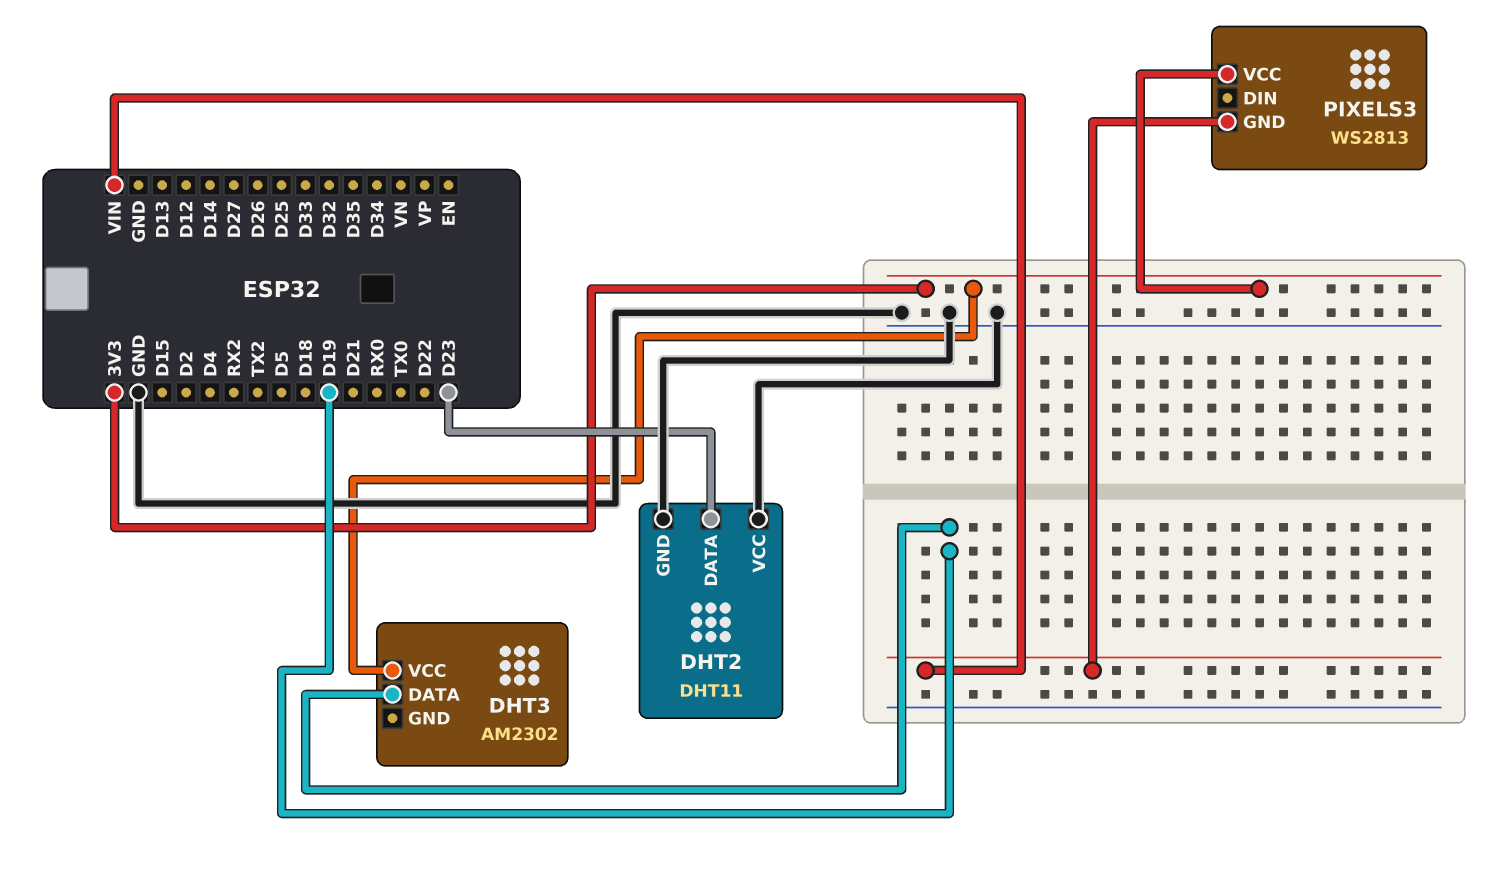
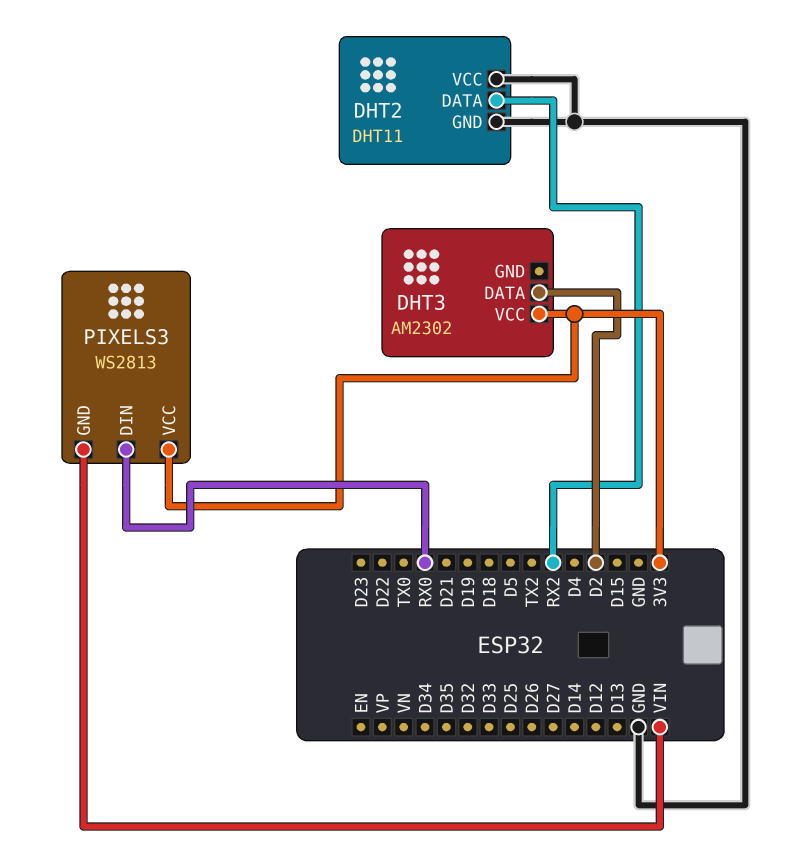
DHT2 pin DATA: D23 -> RX2
DHT3 pin DATA: D19 -> D2
PIXELS3 pin DIN: none -> RX0

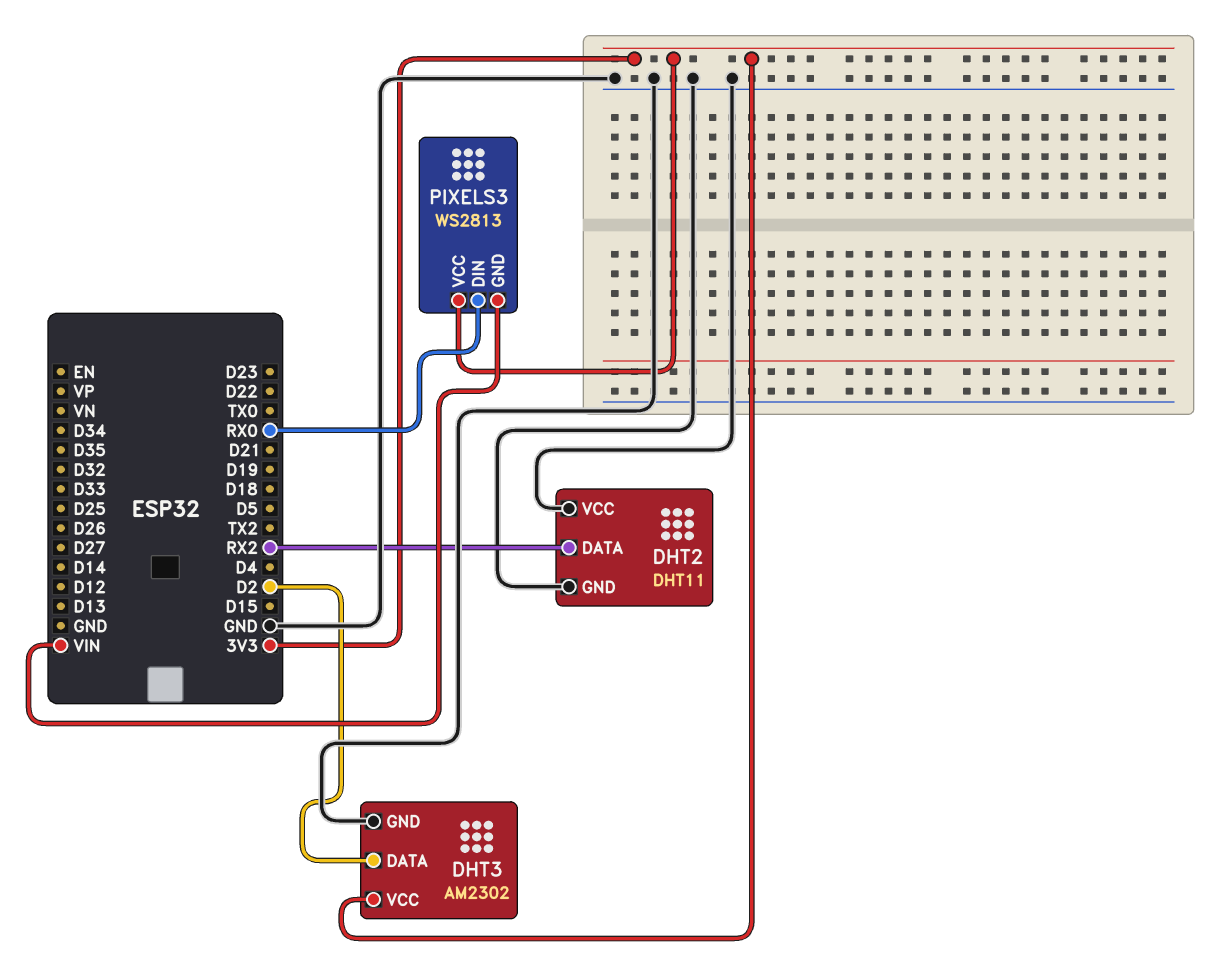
DHT3 pin GND: none -> GND

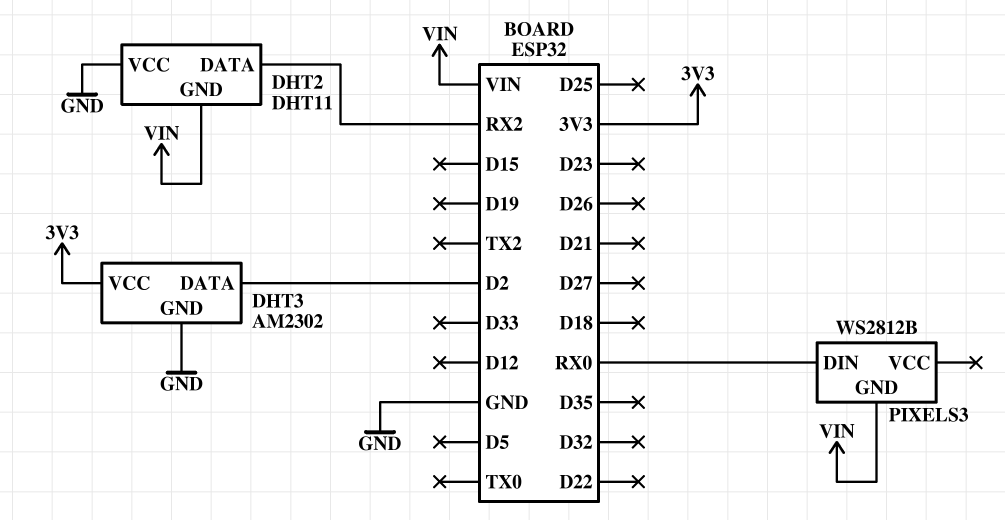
DHT2 pin GND: GND -> VIN
PIXELS3: WS2813 -> WS2812B
PIXELS3 pin VCC: 3V3 -> none

